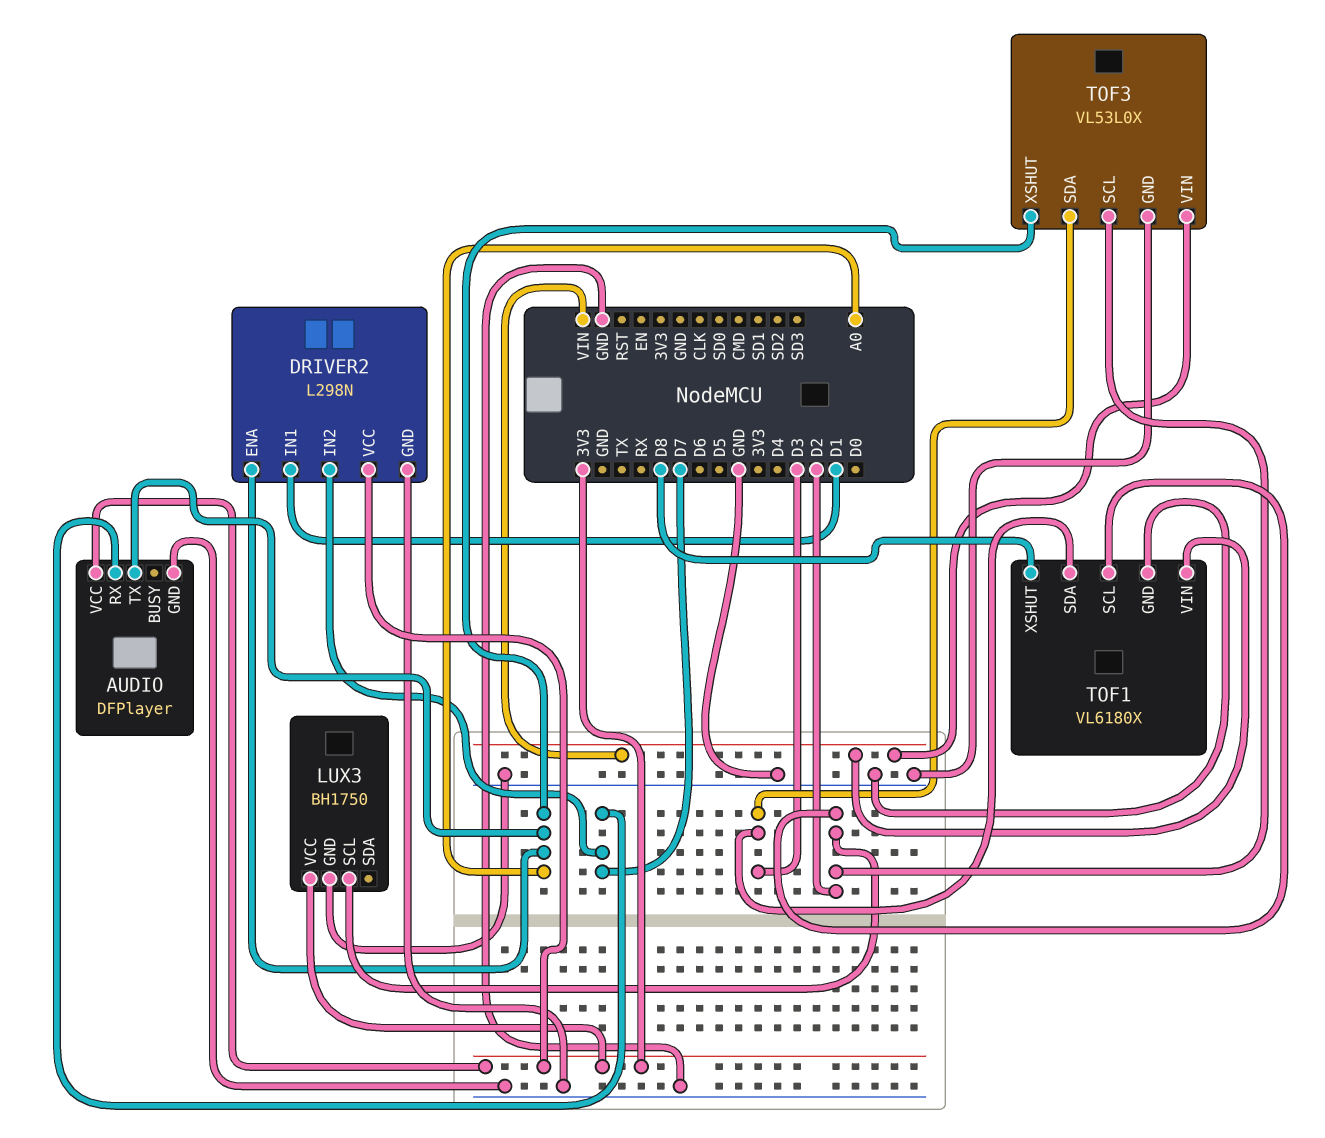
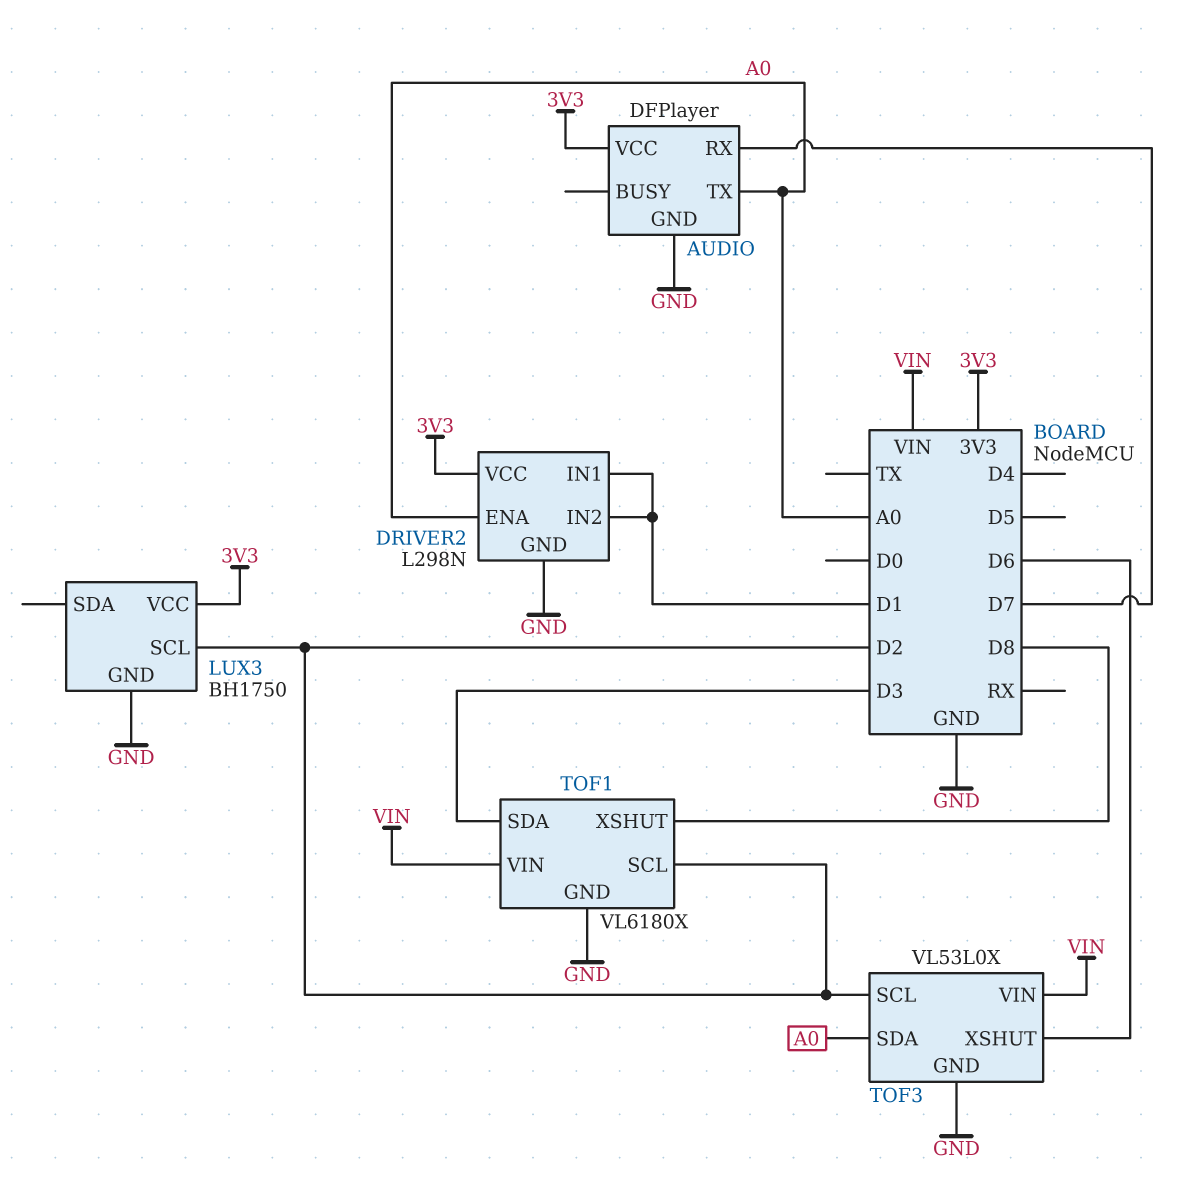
DRIVER2 pin IN2: D7 -> D1
TOF3 pin SDA: D3 -> A0
TOF3 pin XSHUT: A0 -> D6

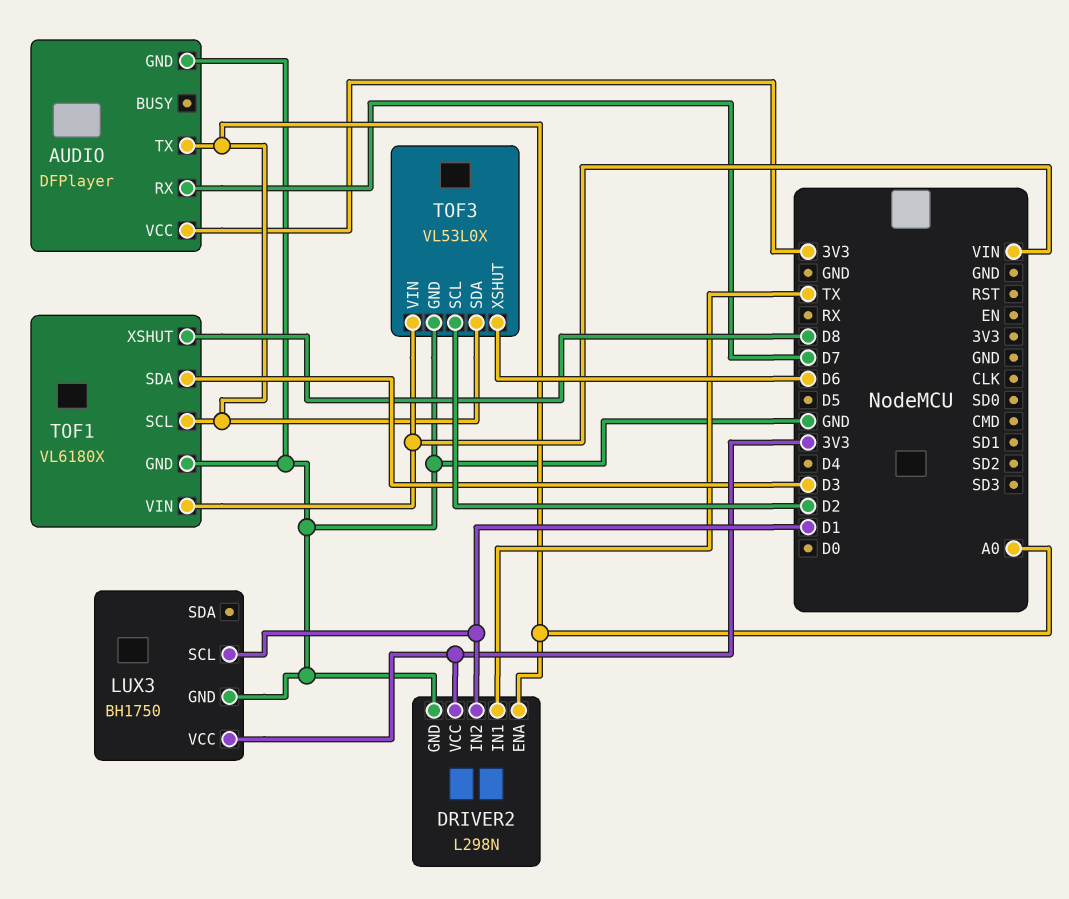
DRIVER2 pin IN1: D1 -> TX
LUX3 pin SCL: D2 -> D1
TOF1 pin SCL: D2 -> A0

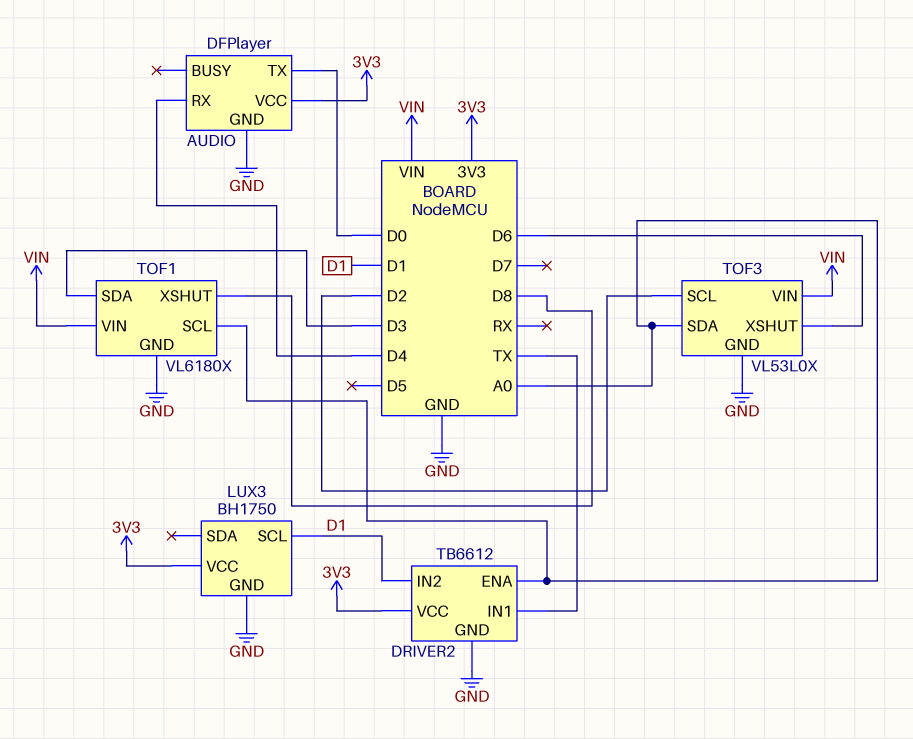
AUDIO pin RX: D7 -> D4
AUDIO pin TX: A0 -> D0
DRIVER2: L298N -> TB6612

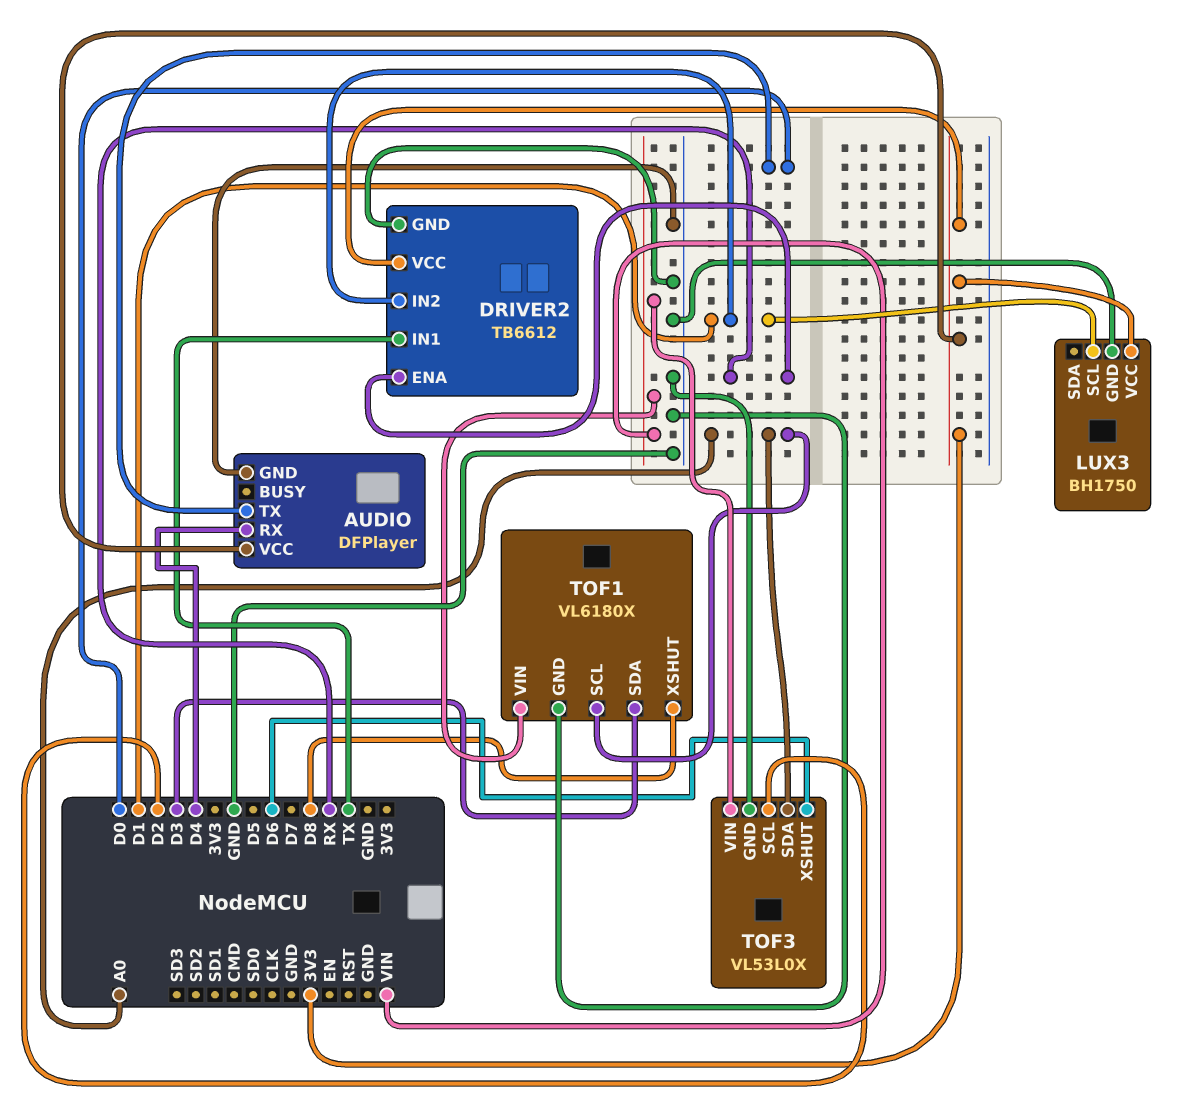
DRIVER2 pin ENA: A0 -> RX

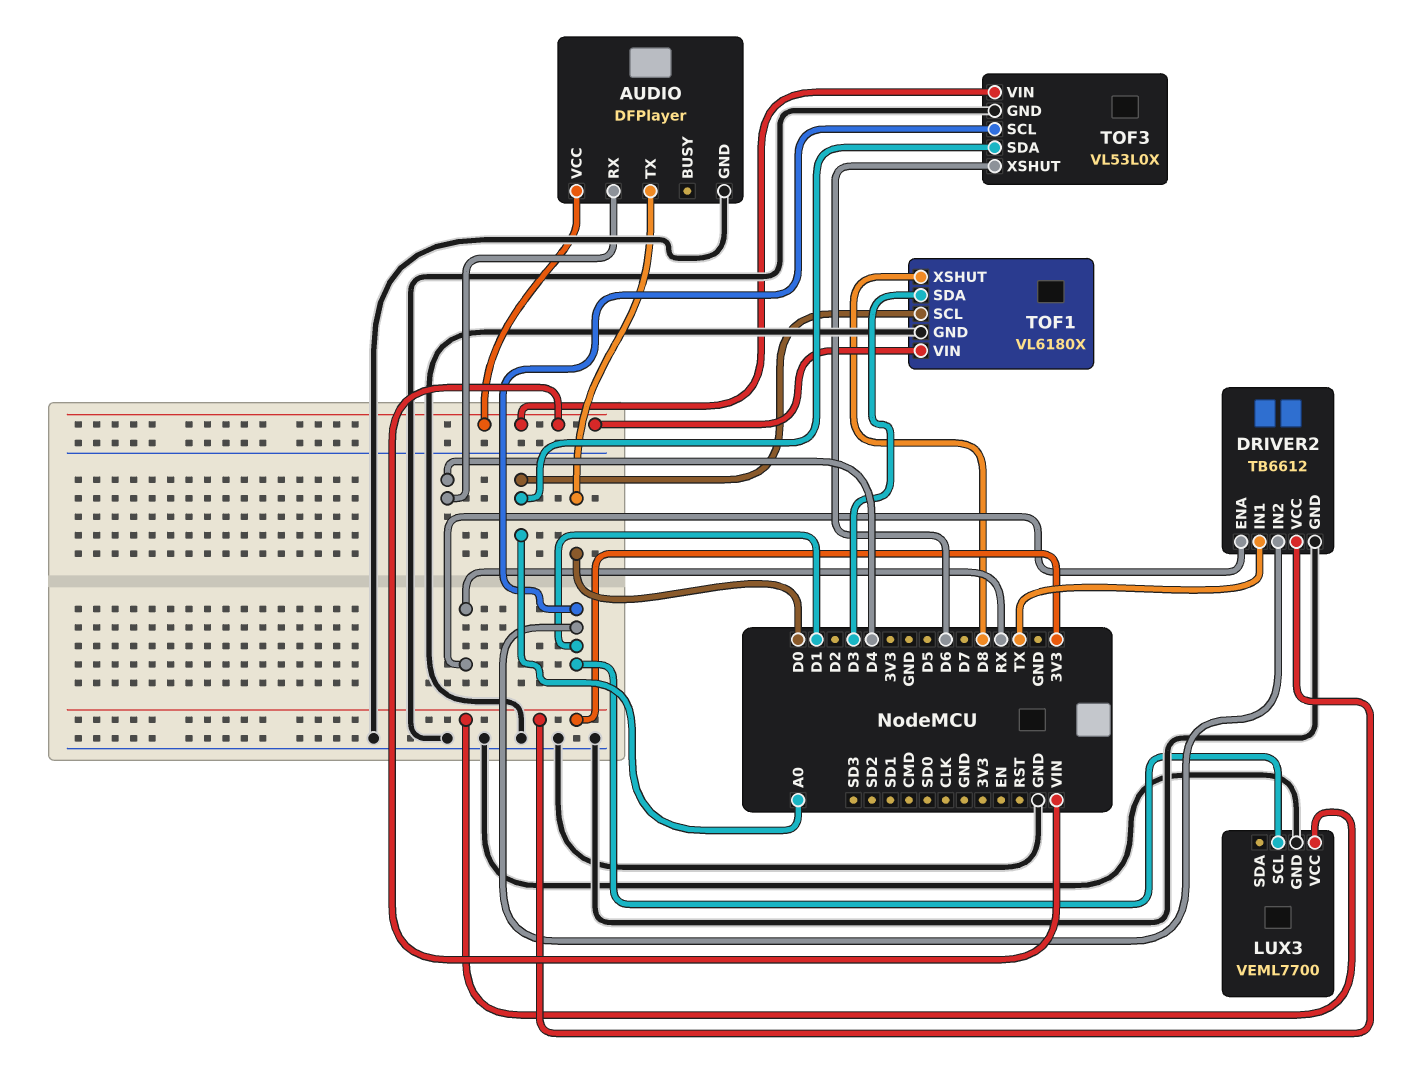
AUDIO pin VCC: 3V3 -> VIN
LUX3: BH1750 -> VEML7700
TOF3 pin SCL: D2 -> D1

